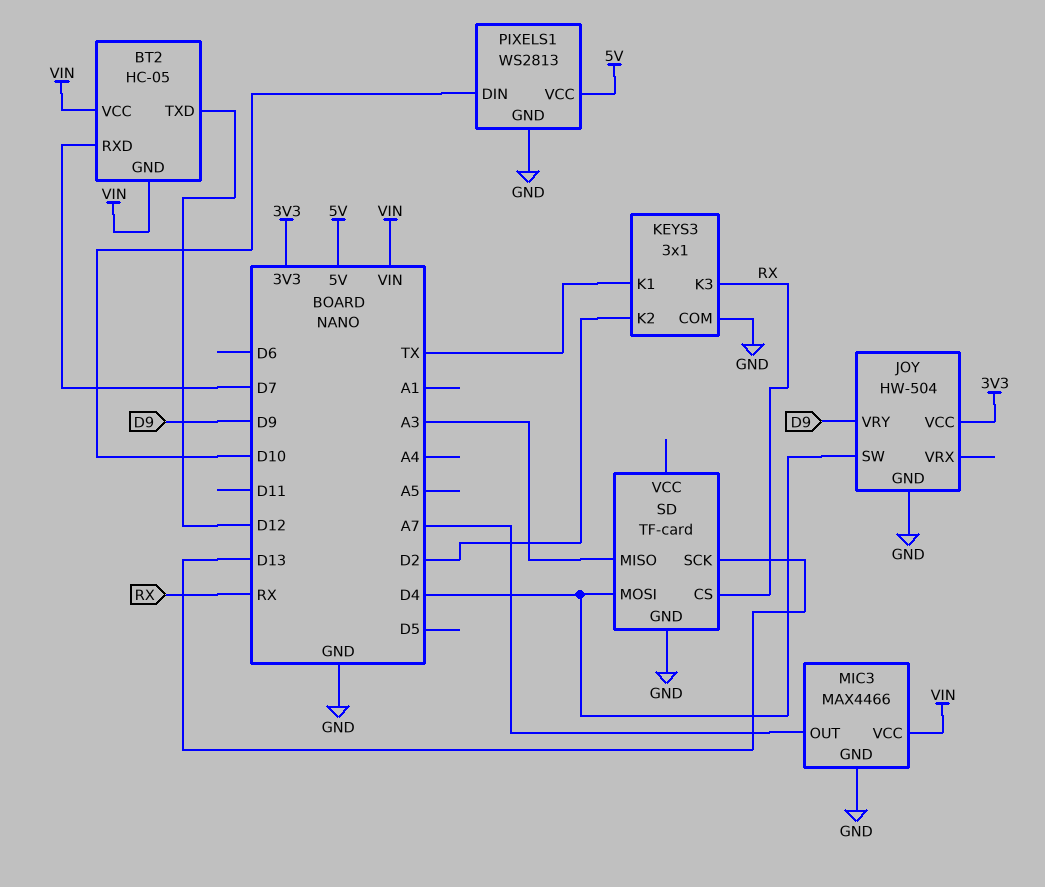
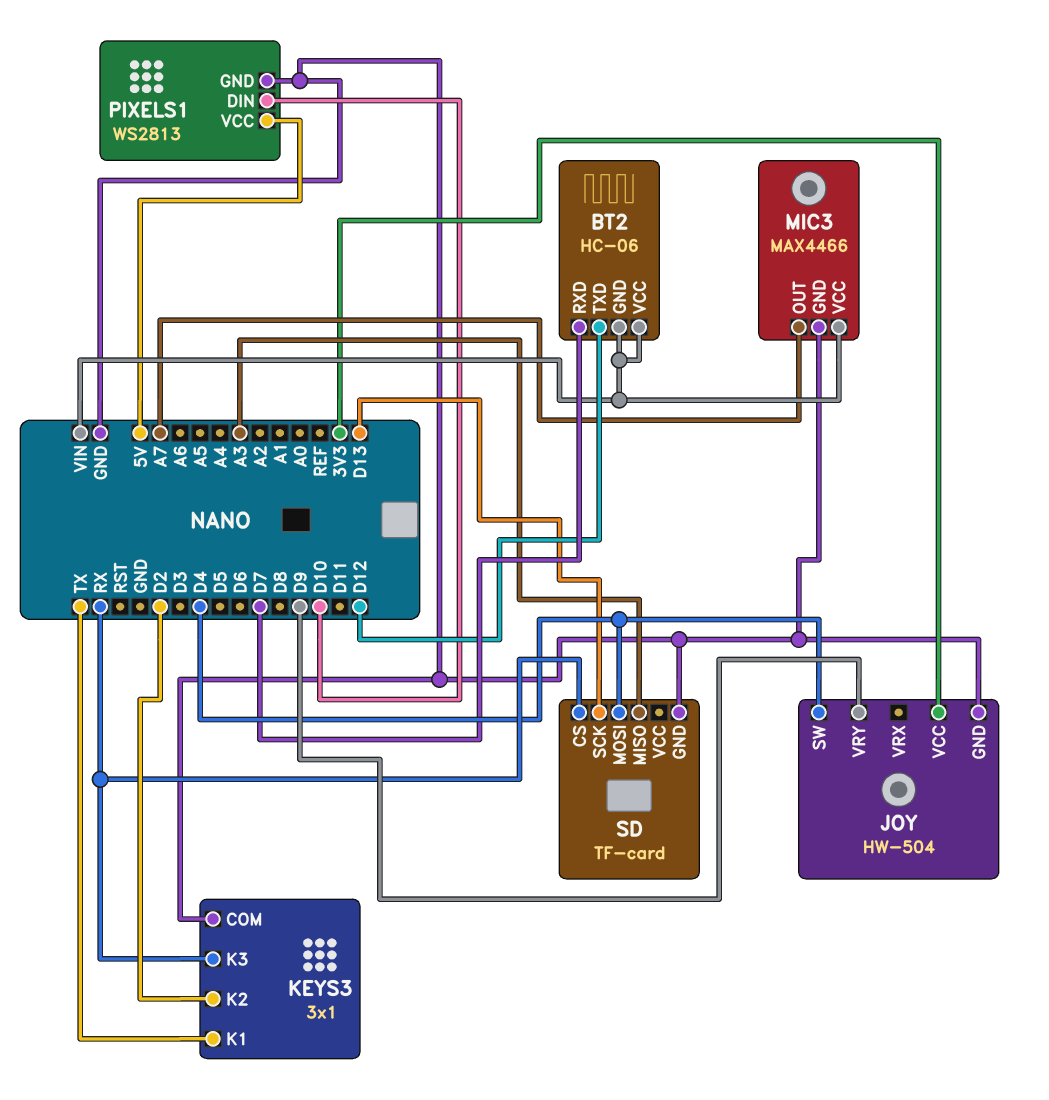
BT2: HC-05 -> HC-06

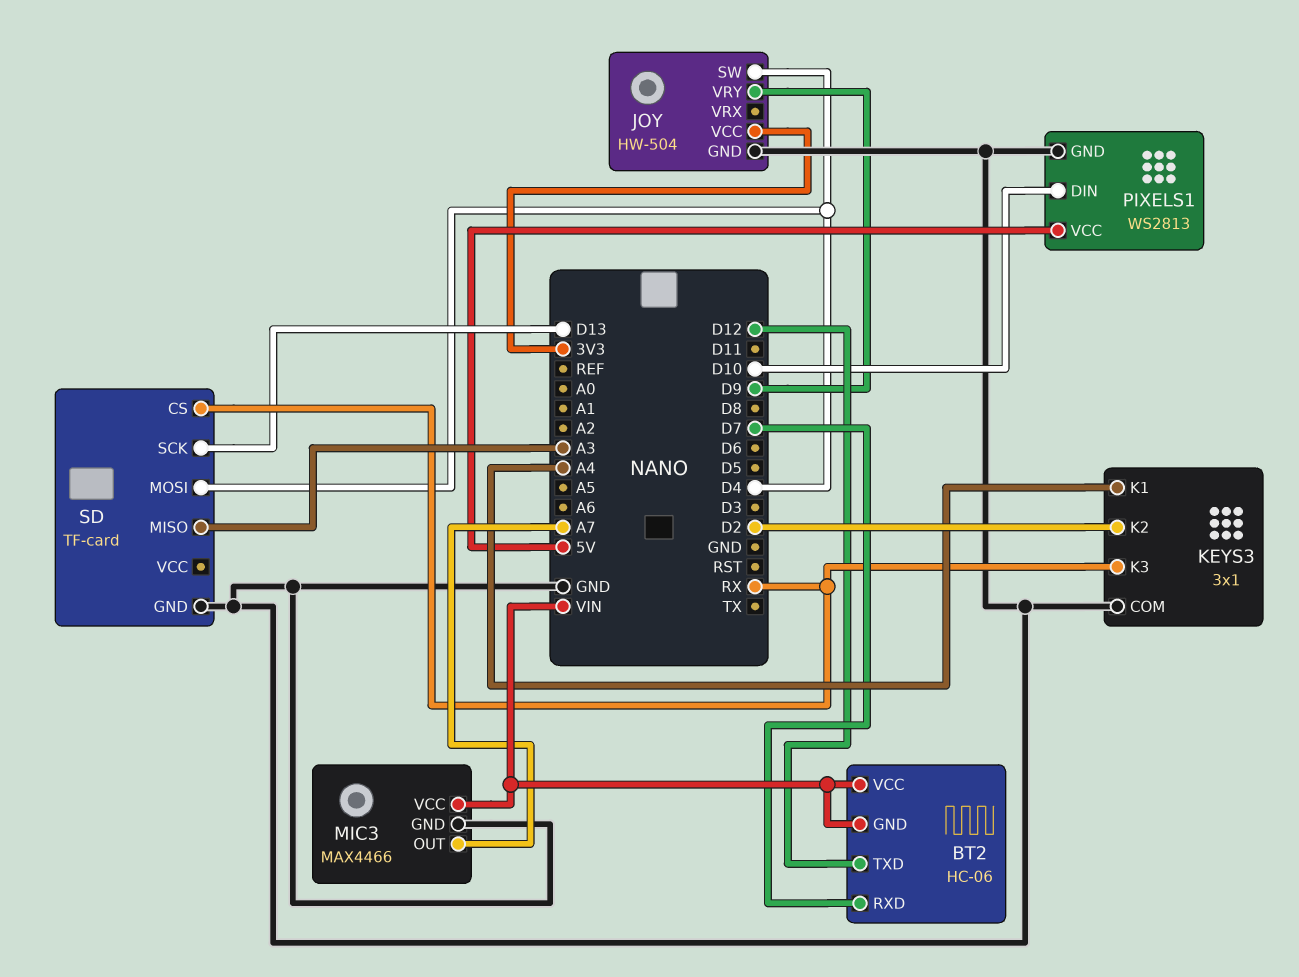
KEYS3 pin K1: TX -> A4

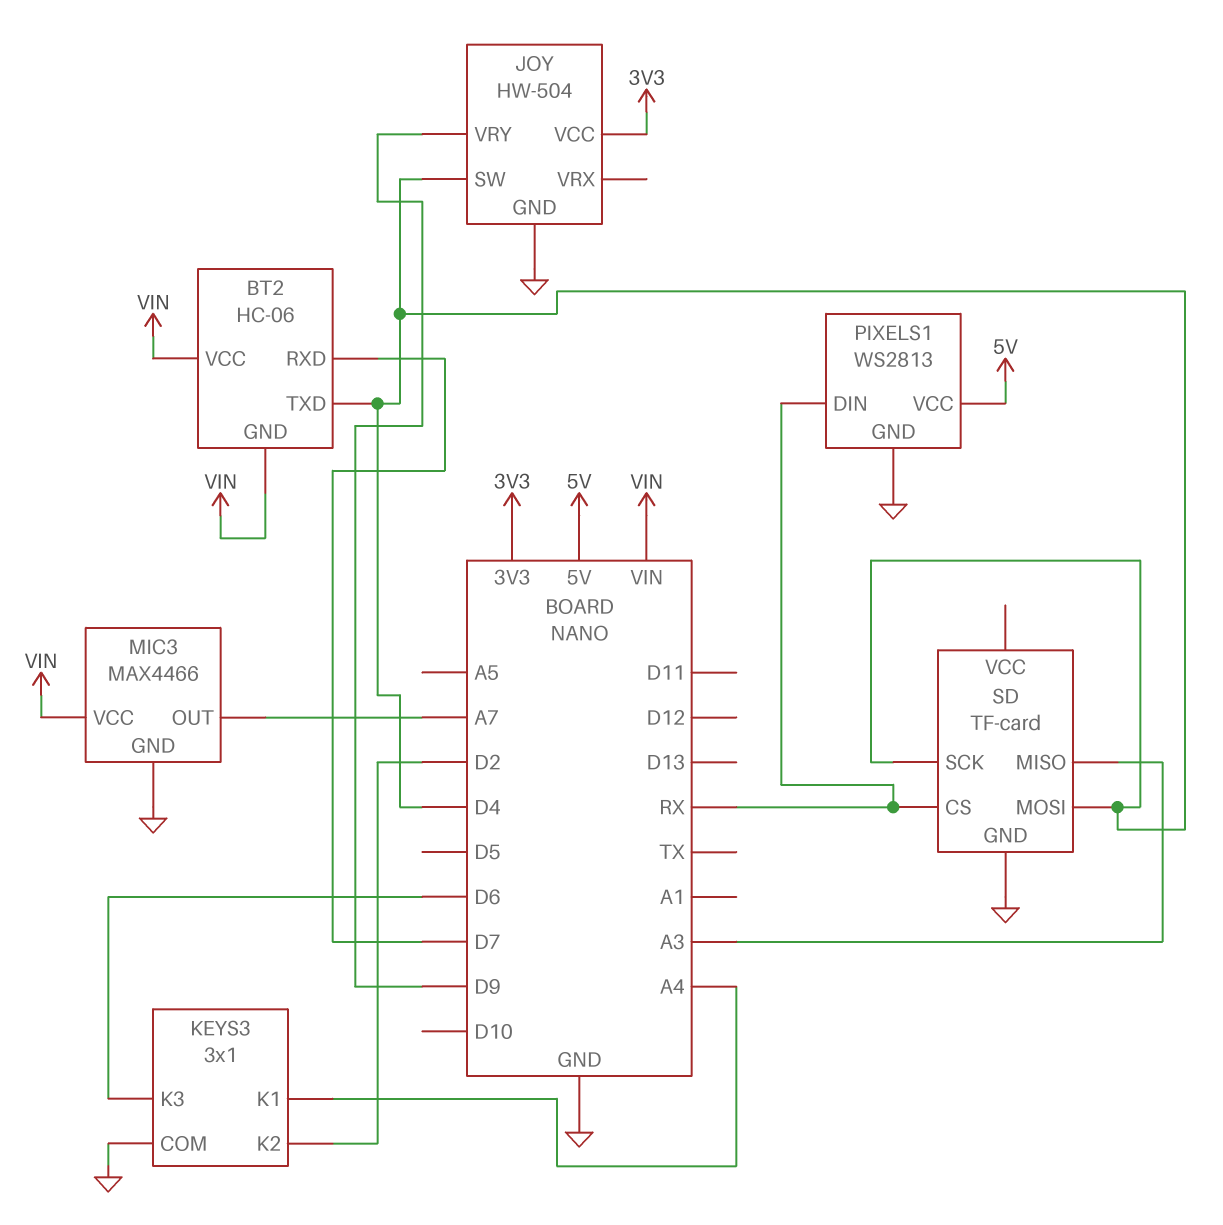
BT2 pin TXD: D12 -> D4
KEYS3 pin K3: RX -> D6
PIXELS1 pin DIN: D10 -> RX
SD pin SCK: D13 -> D4

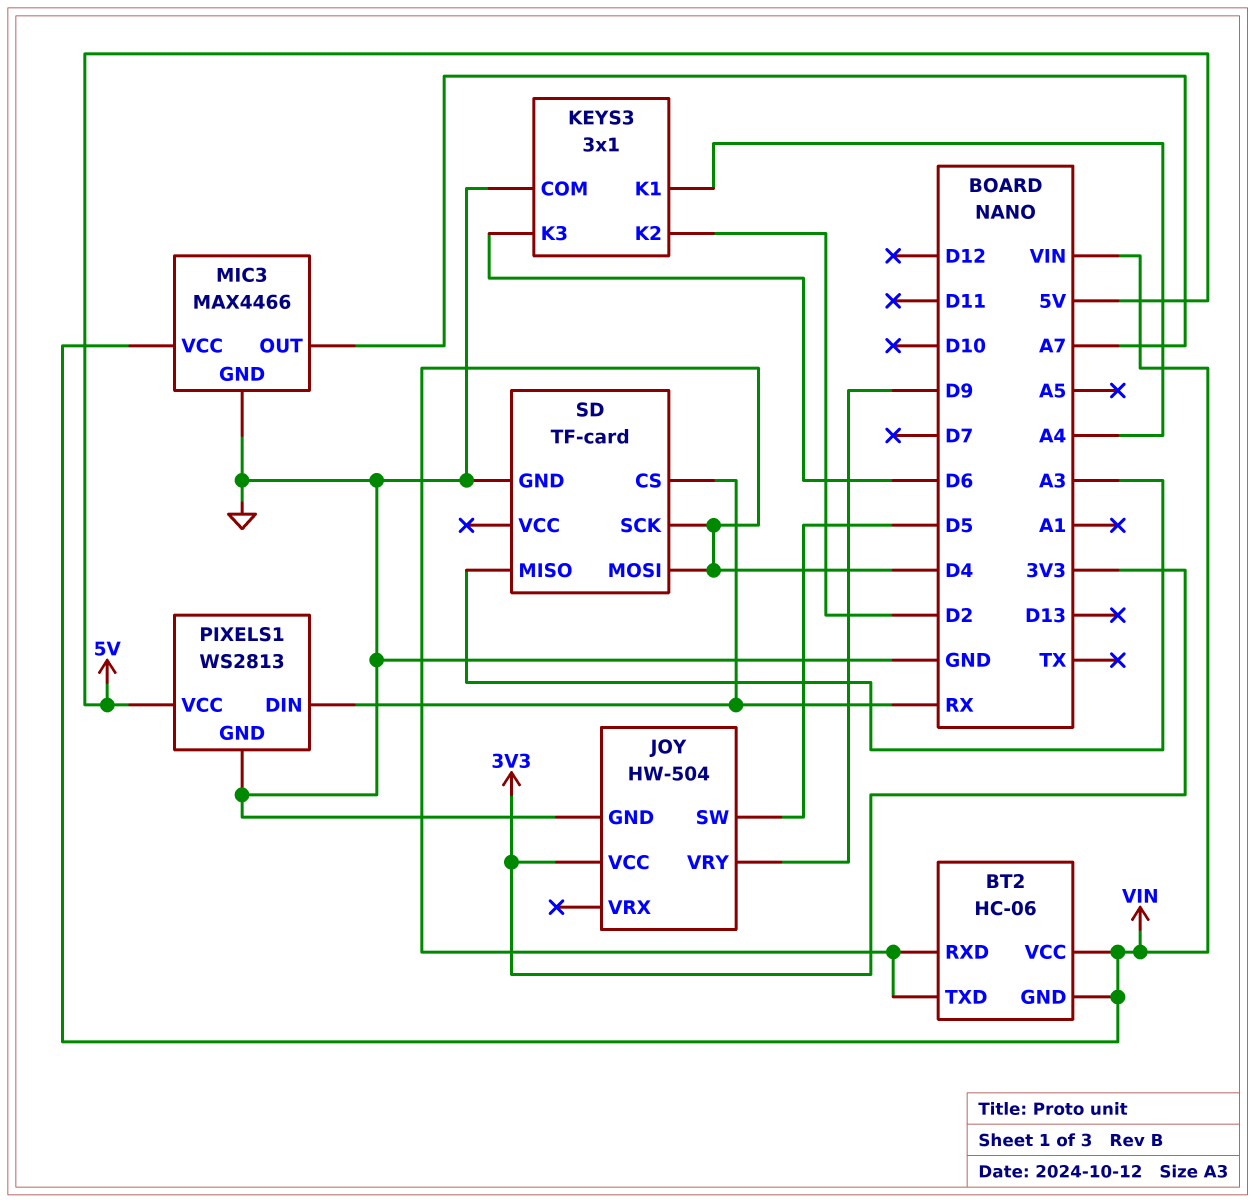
BT2 pin RXD: D7 -> D4
JOY pin SW: D4 -> D5

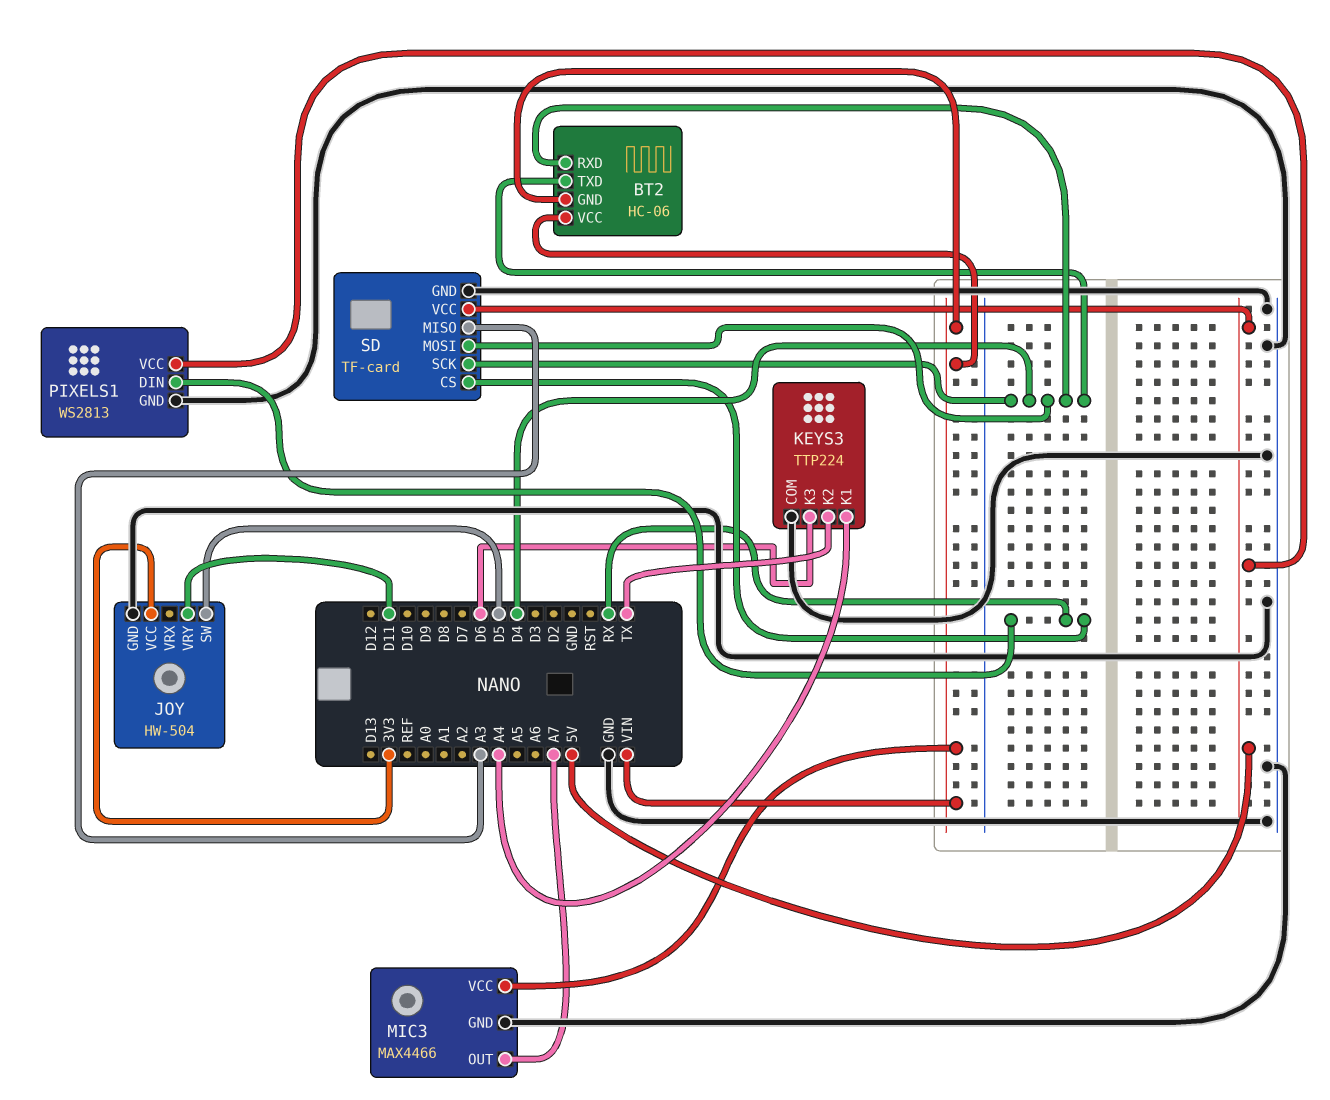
JOY pin VRY: D9 -> D11
KEYS3: 3x1 -> TTP224
KEYS3 pin K2: D2 -> TX
SD pin VCC: none -> 5V

